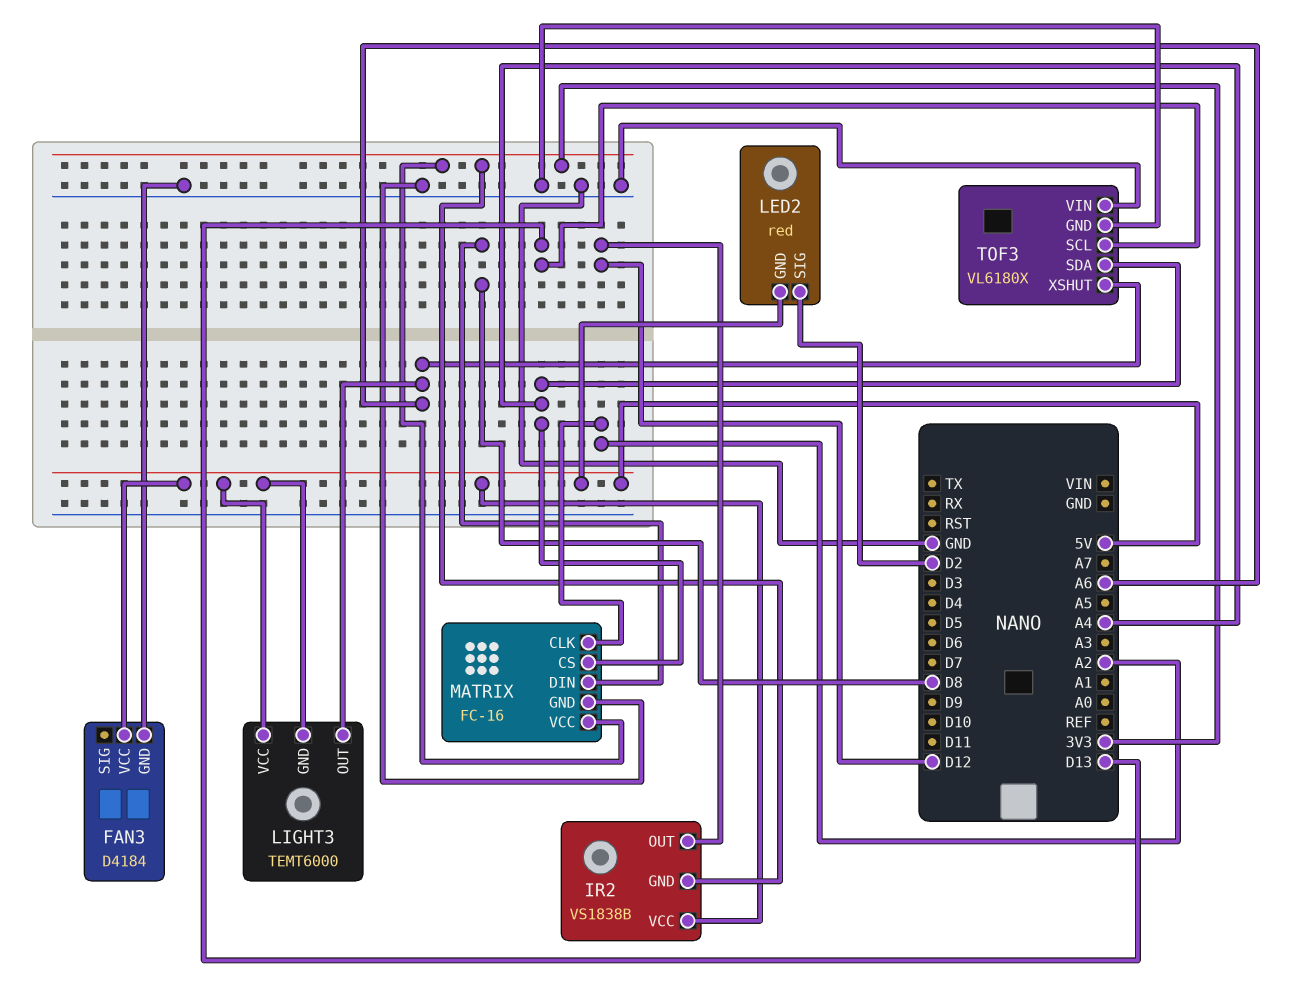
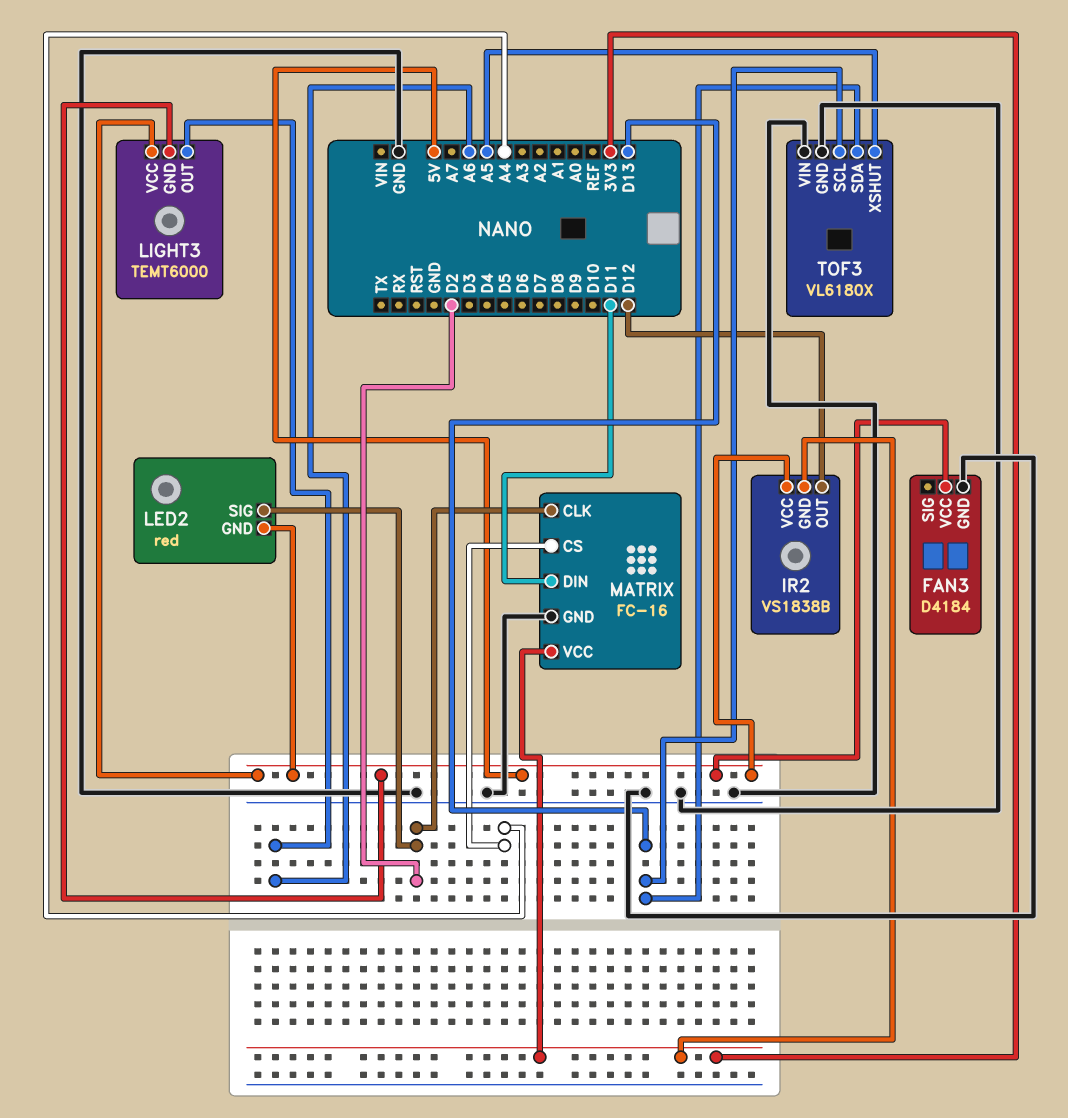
MATRIX pin CLK: A2 -> D2
MATRIX pin DIN: D8 -> D11
TOF3 pin SDA: A4 -> D13
TOF3 pin XSHUT: A6 -> A5

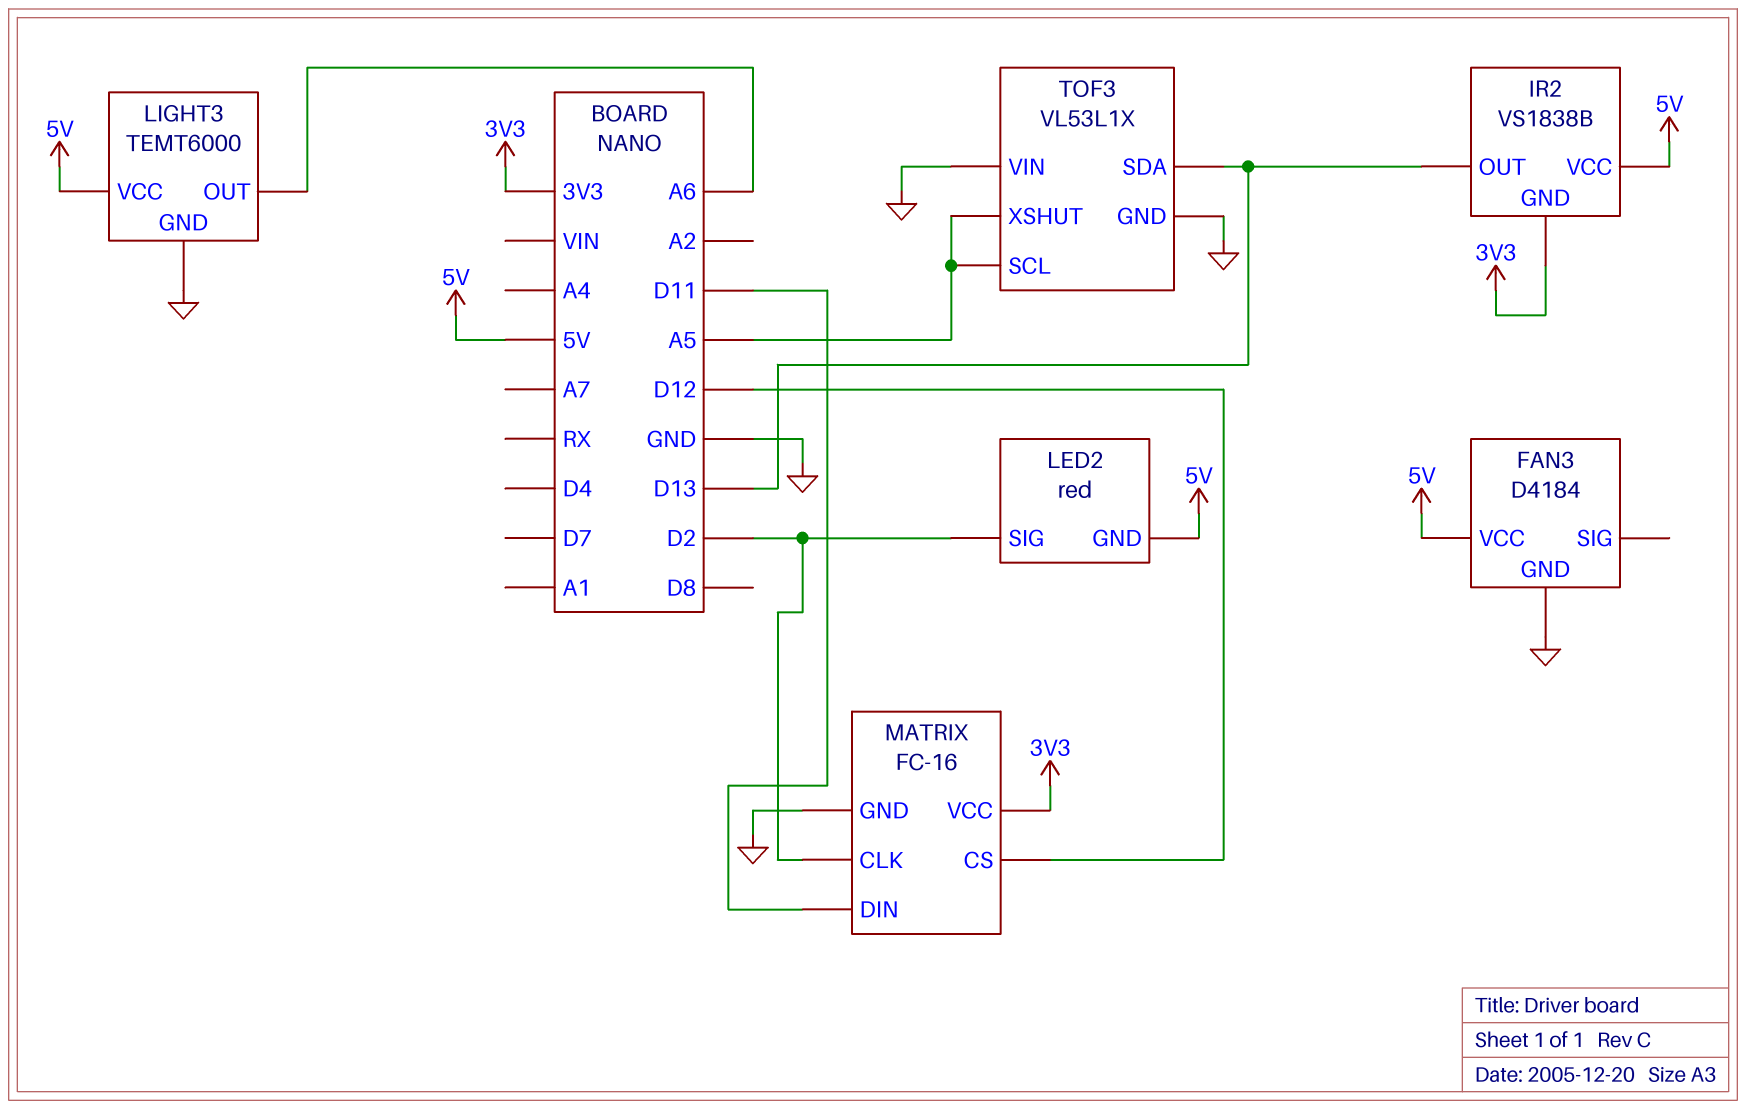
IR2 pin OUT: D12 -> D13
LIGHT3 pin GND: 5V -> GND
MATRIX pin CS: A4 -> D12
TOF3: VL6180X -> VL53L1X
TOF3 pin SCL: D13 -> A5

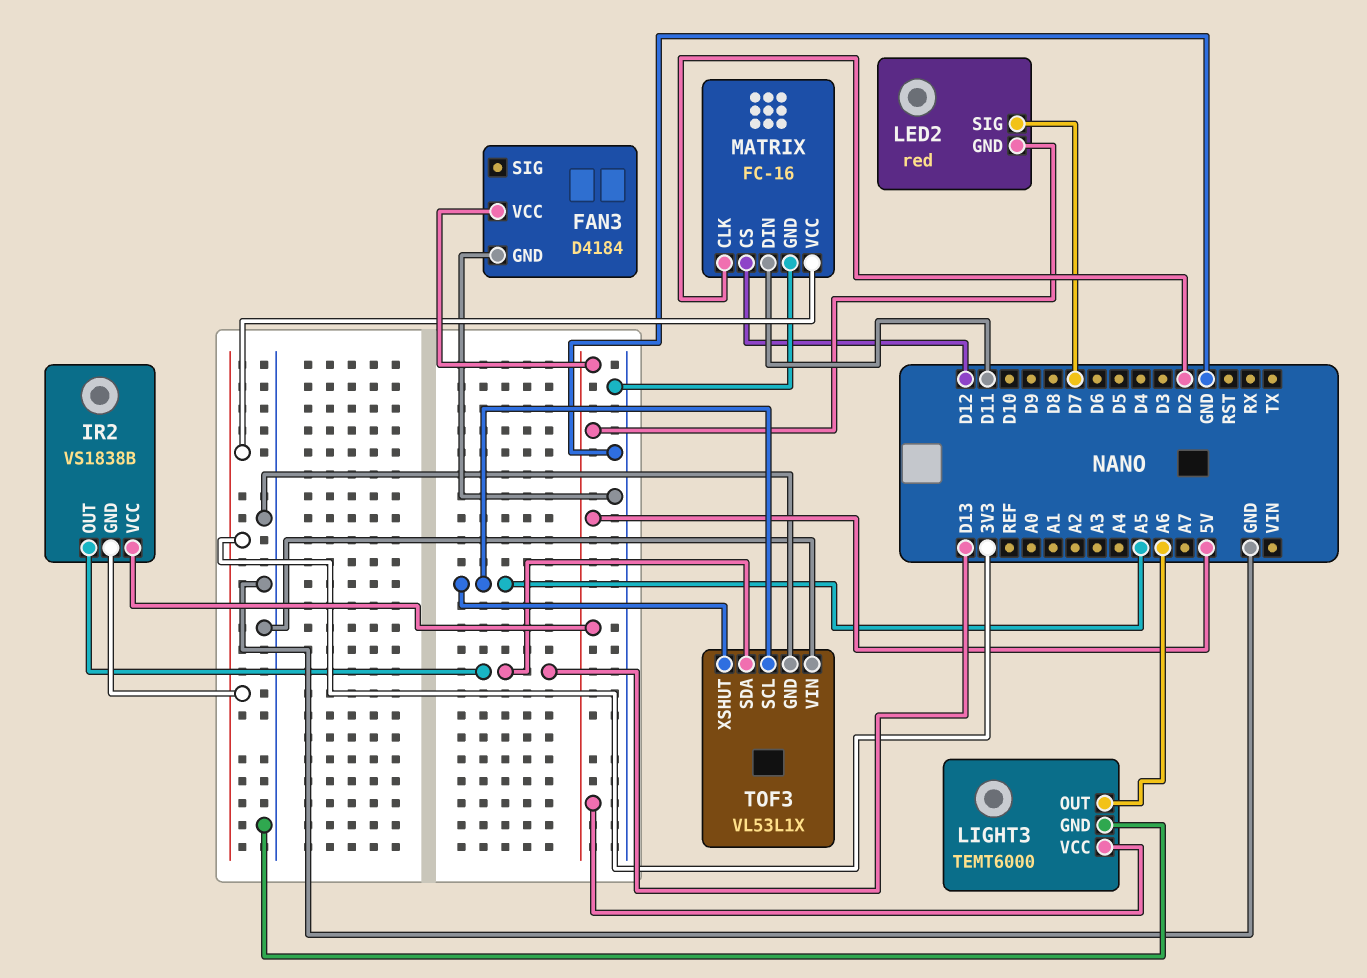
LED2 pin SIG: D2 -> D7

